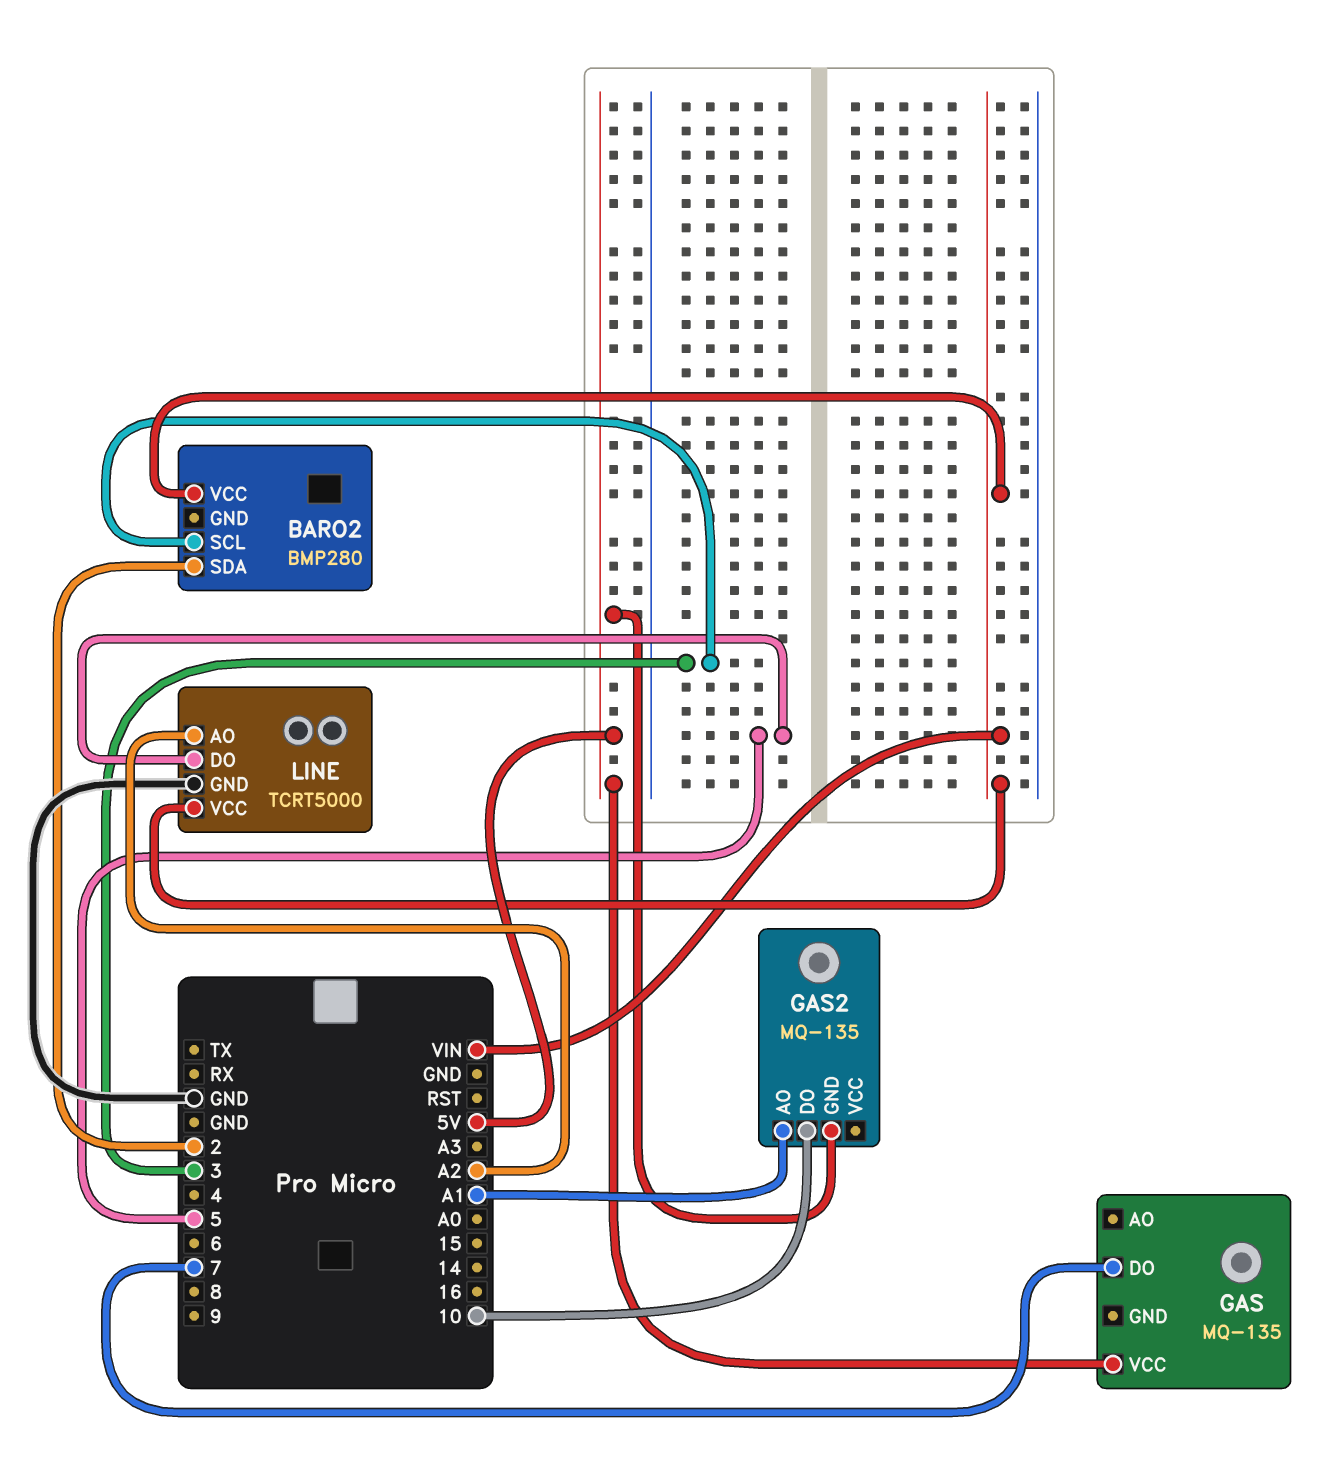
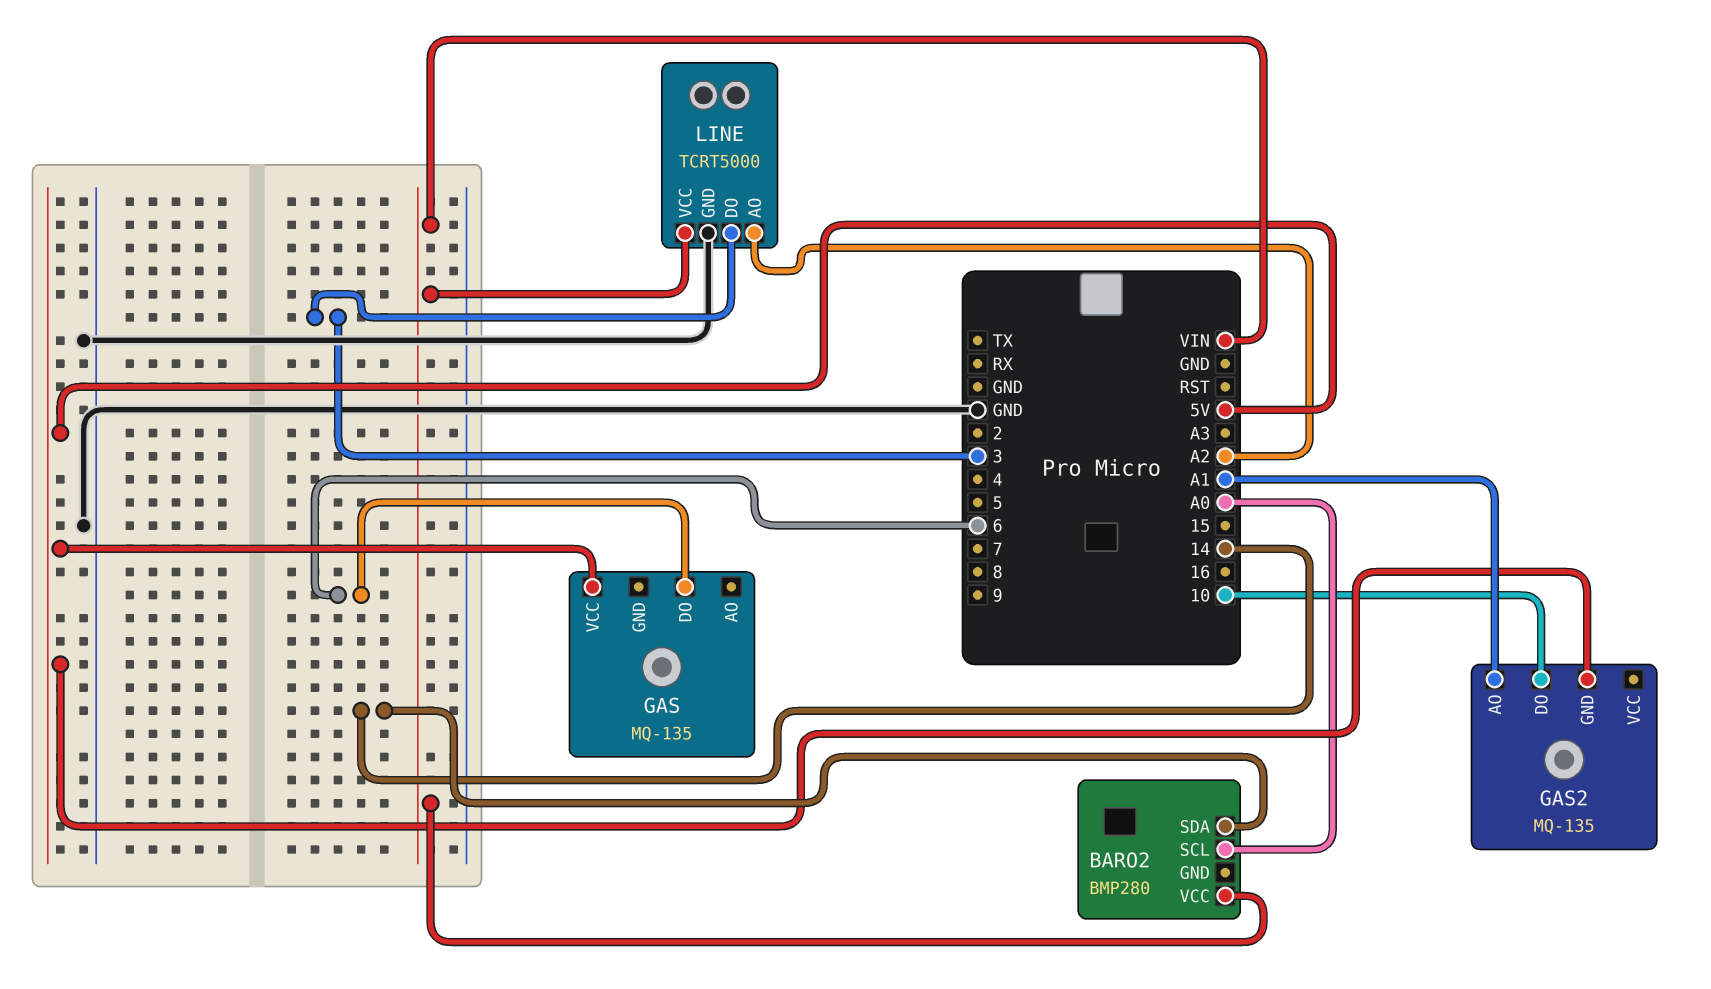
BARO2 pin SCL: 3 -> A0
BARO2 pin SDA: 2 -> 14
GAS pin DO: 7 -> 6
LINE pin DO: 5 -> 3

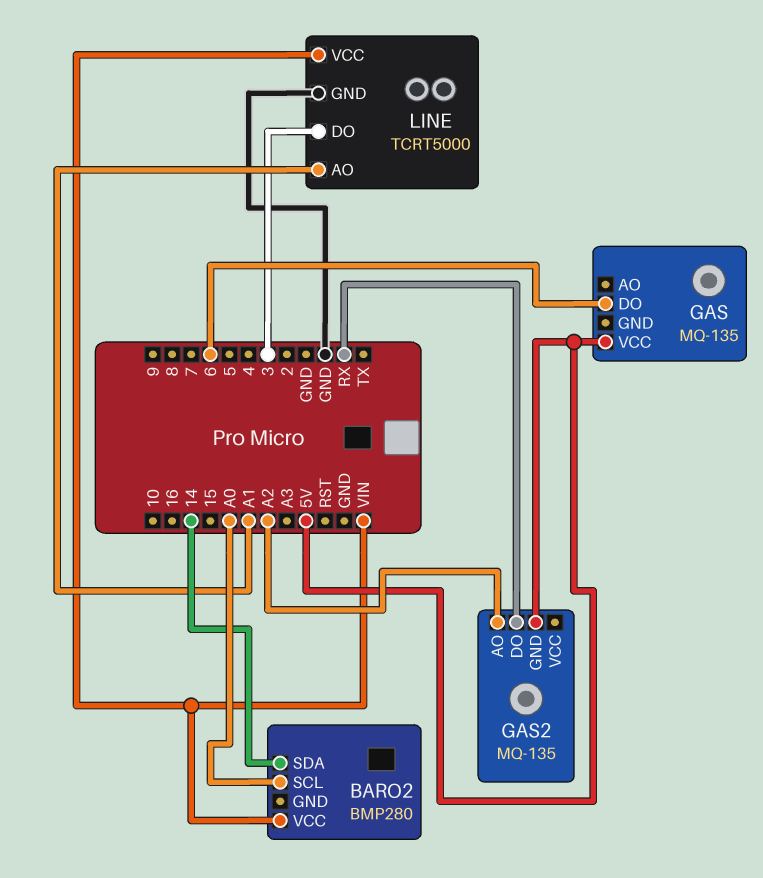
GAS2 pin AO: A1 -> A2
GAS2 pin DO: 10 -> RX
LINE pin AO: A2 -> A1

